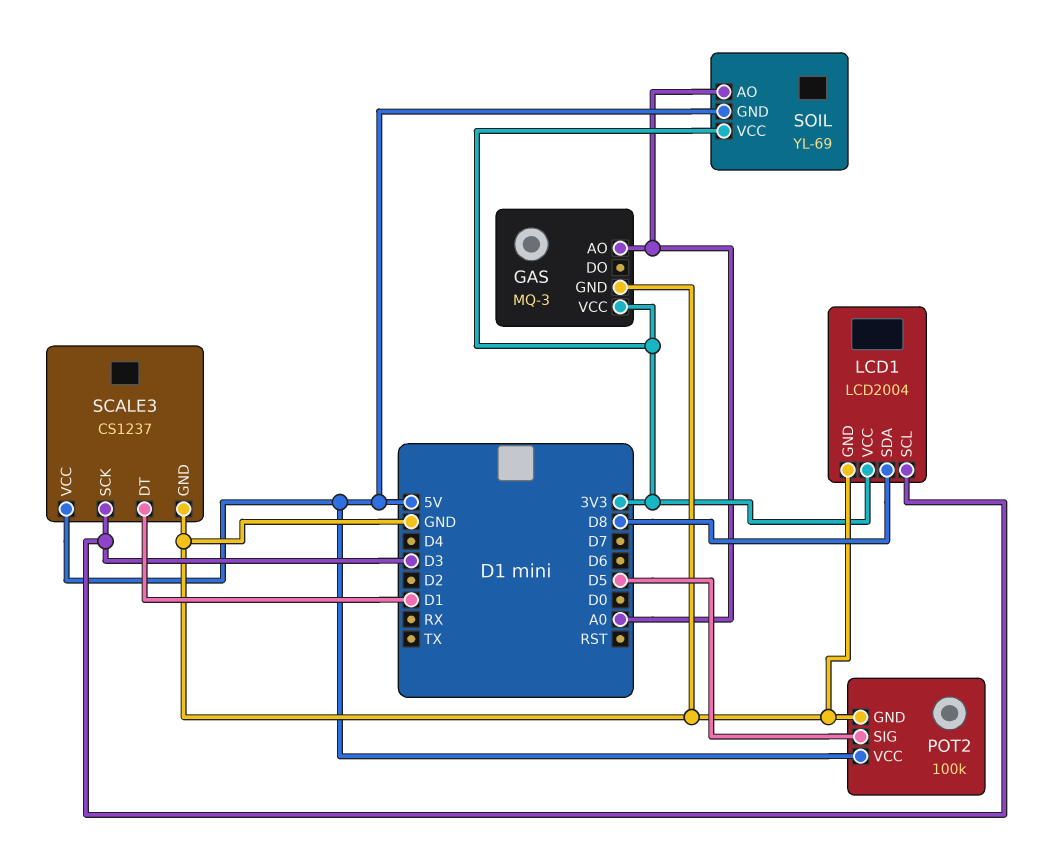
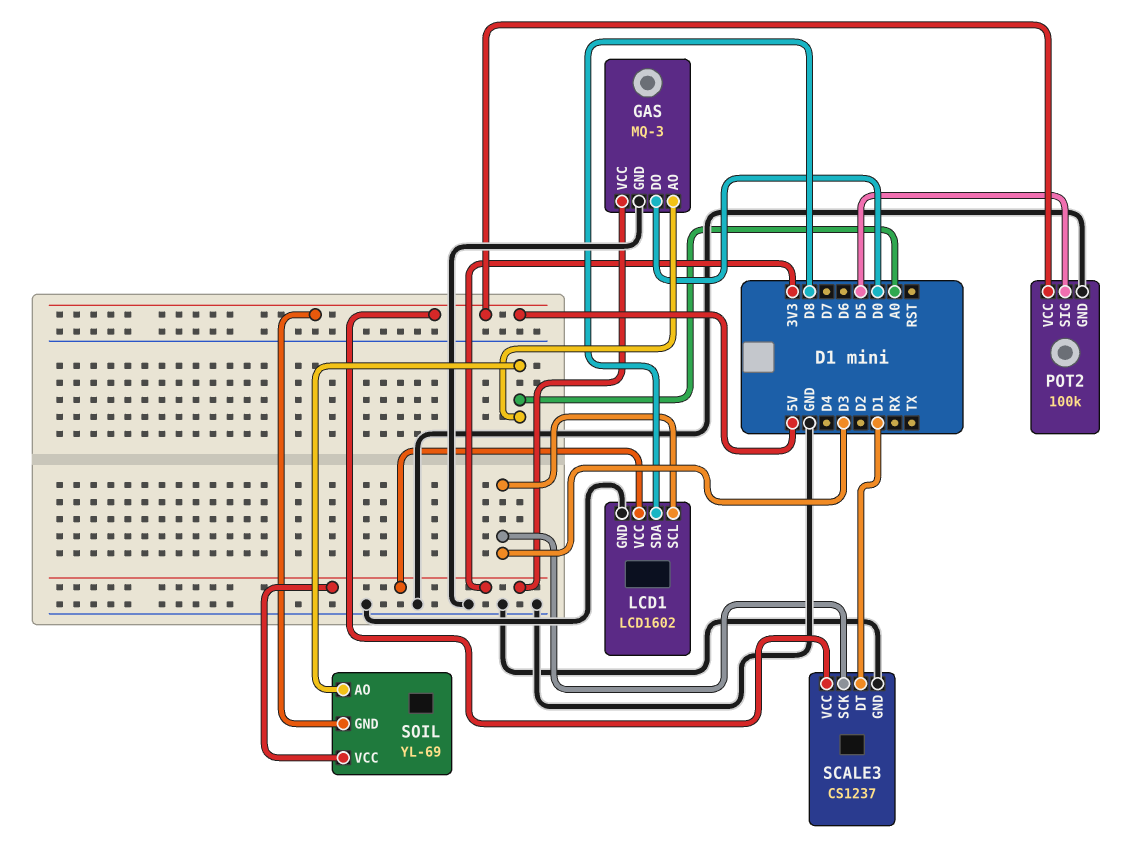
GAS pin DO: none -> D0
LCD1: LCD2004 -> LCD1602

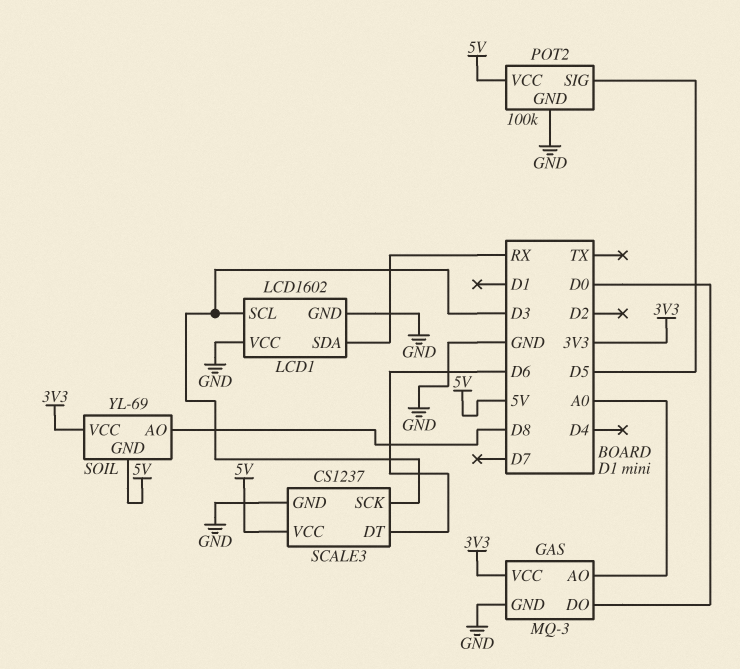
LCD1 pin SDA: D8 -> RX
LCD1 pin VCC: 3V3 -> GND
SCALE3 pin DT: D1 -> D6
SOIL pin AO: A0 -> D8

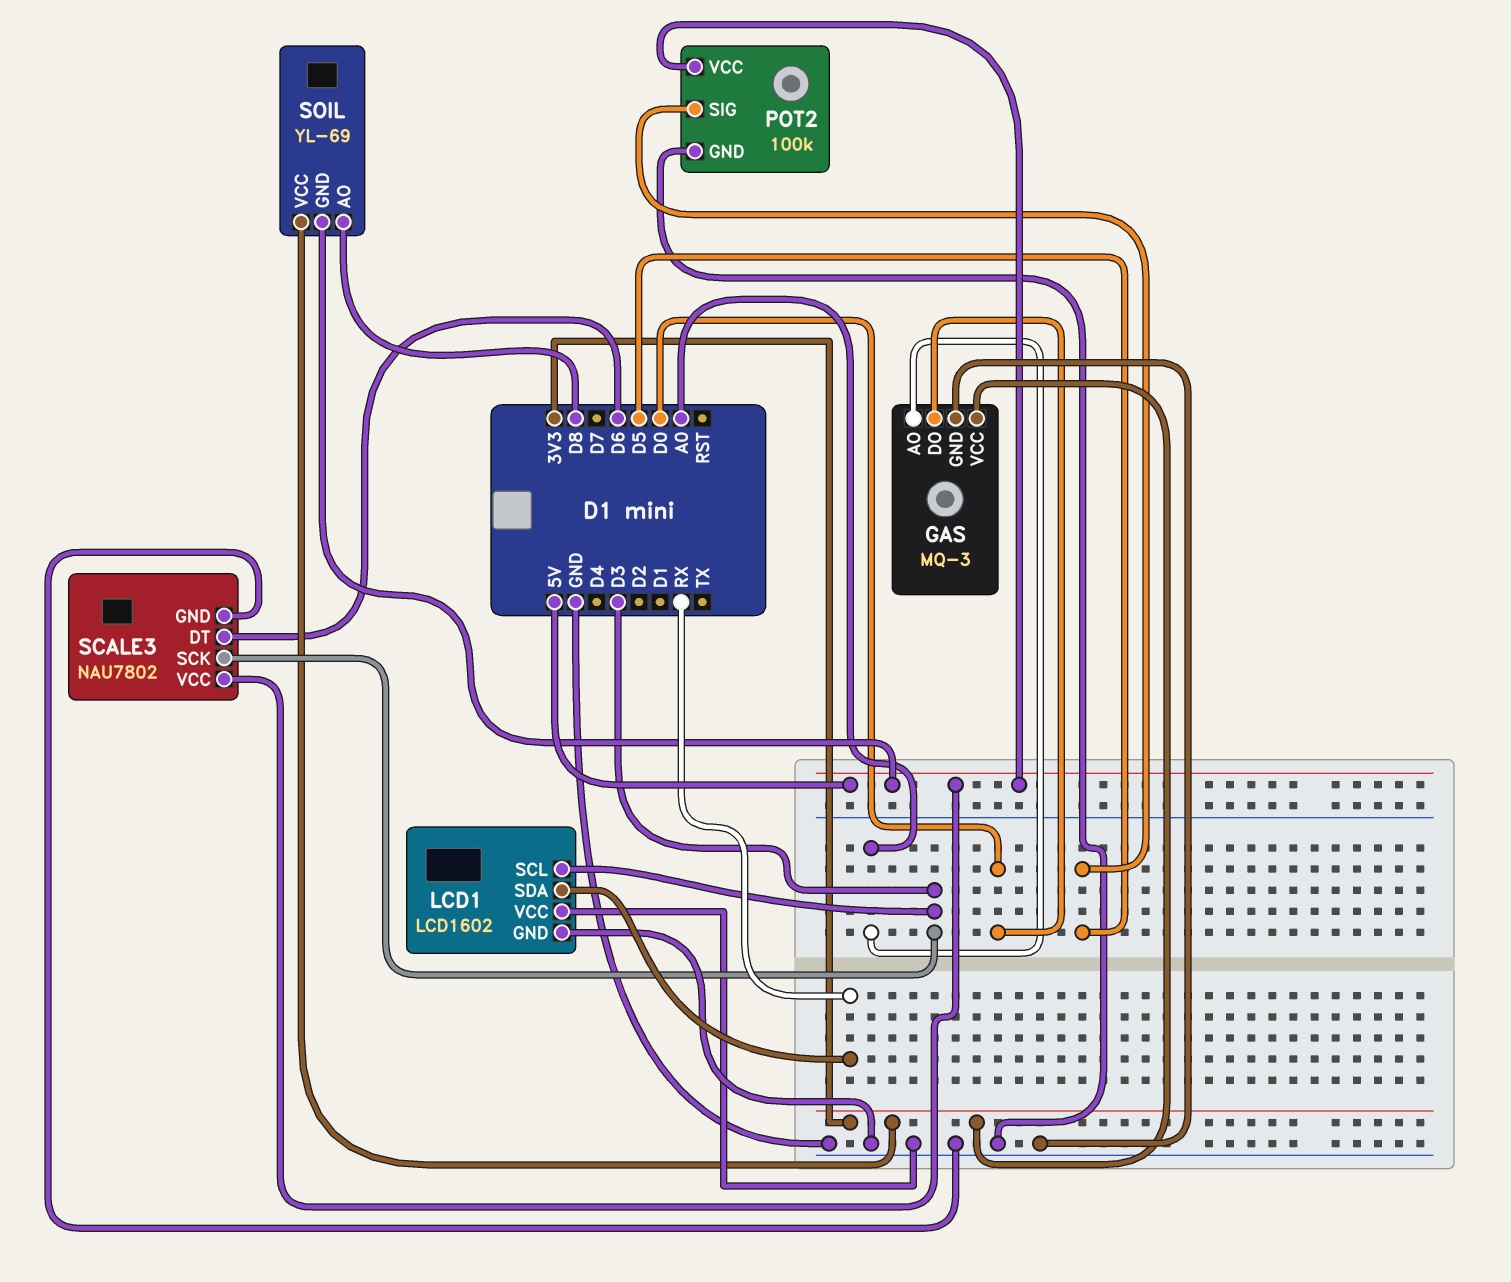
SCALE3: CS1237 -> NAU7802

